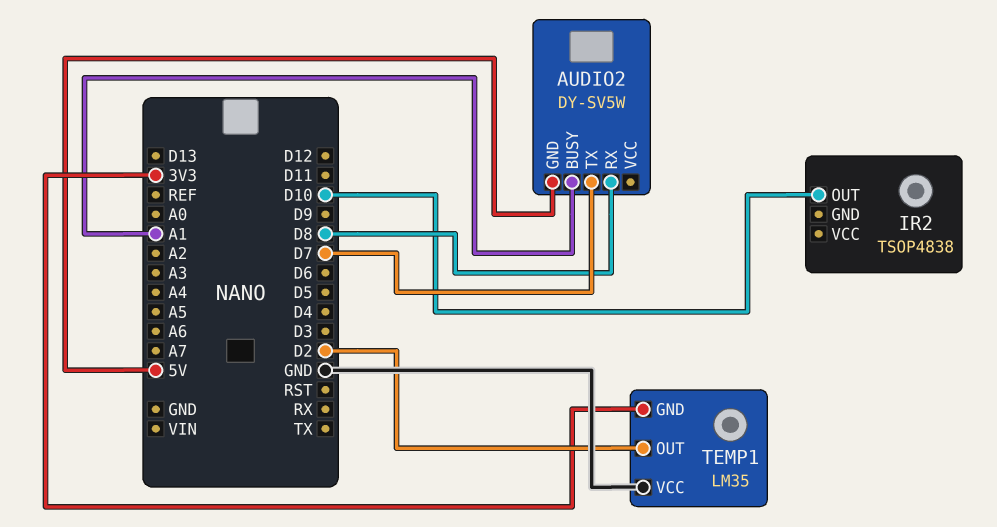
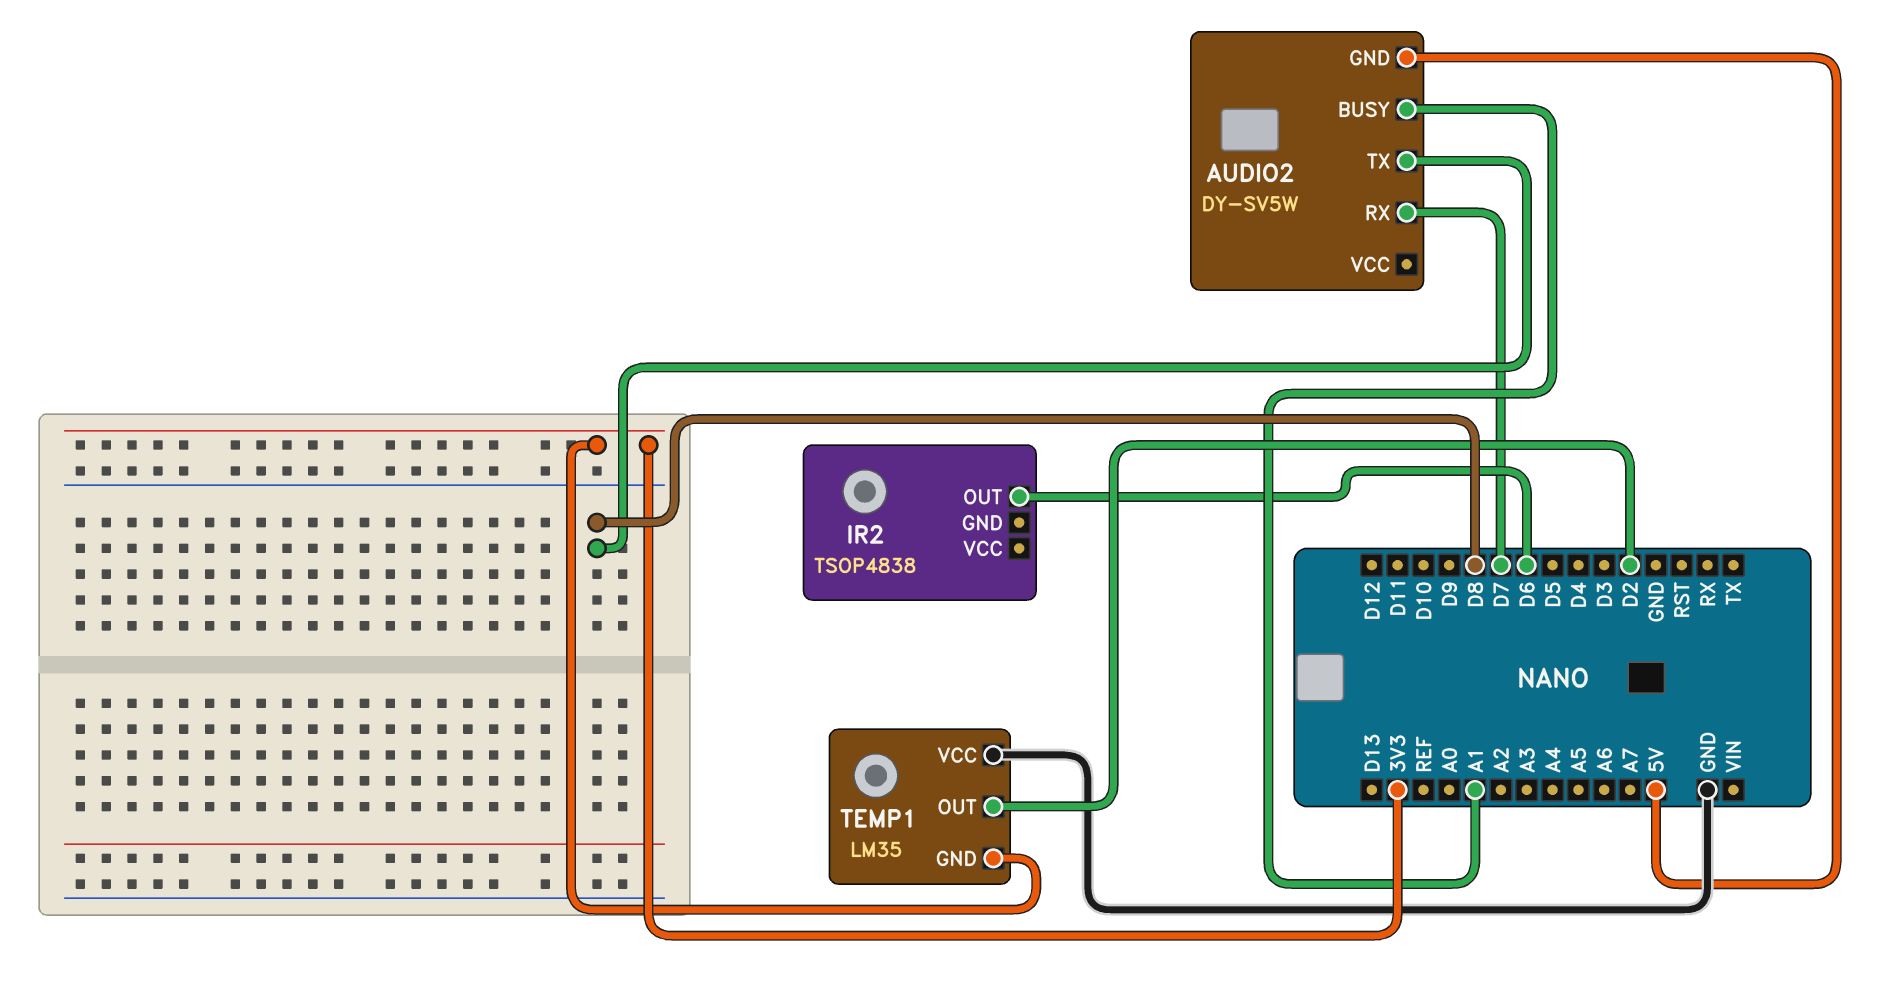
AUDIO2 pin RX: D8 -> D7
AUDIO2 pin TX: D7 -> D8
IR2 pin OUT: D10 -> D6

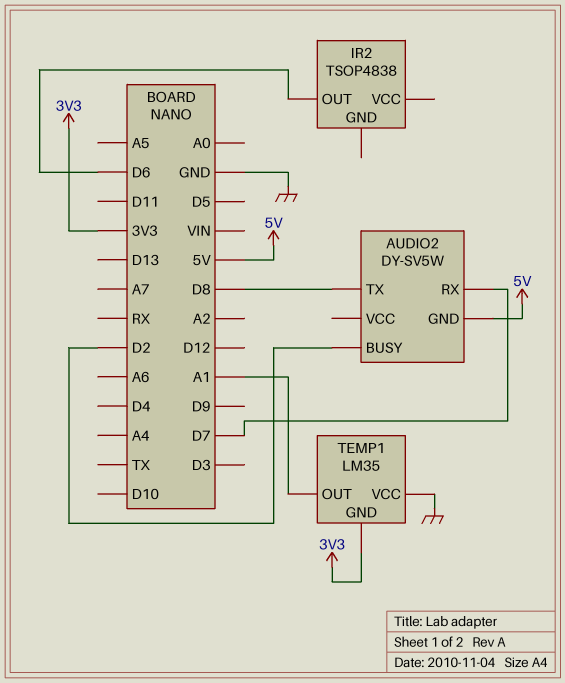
AUDIO2 pin BUSY: A1 -> D2
TEMP1 pin OUT: D2 -> A1

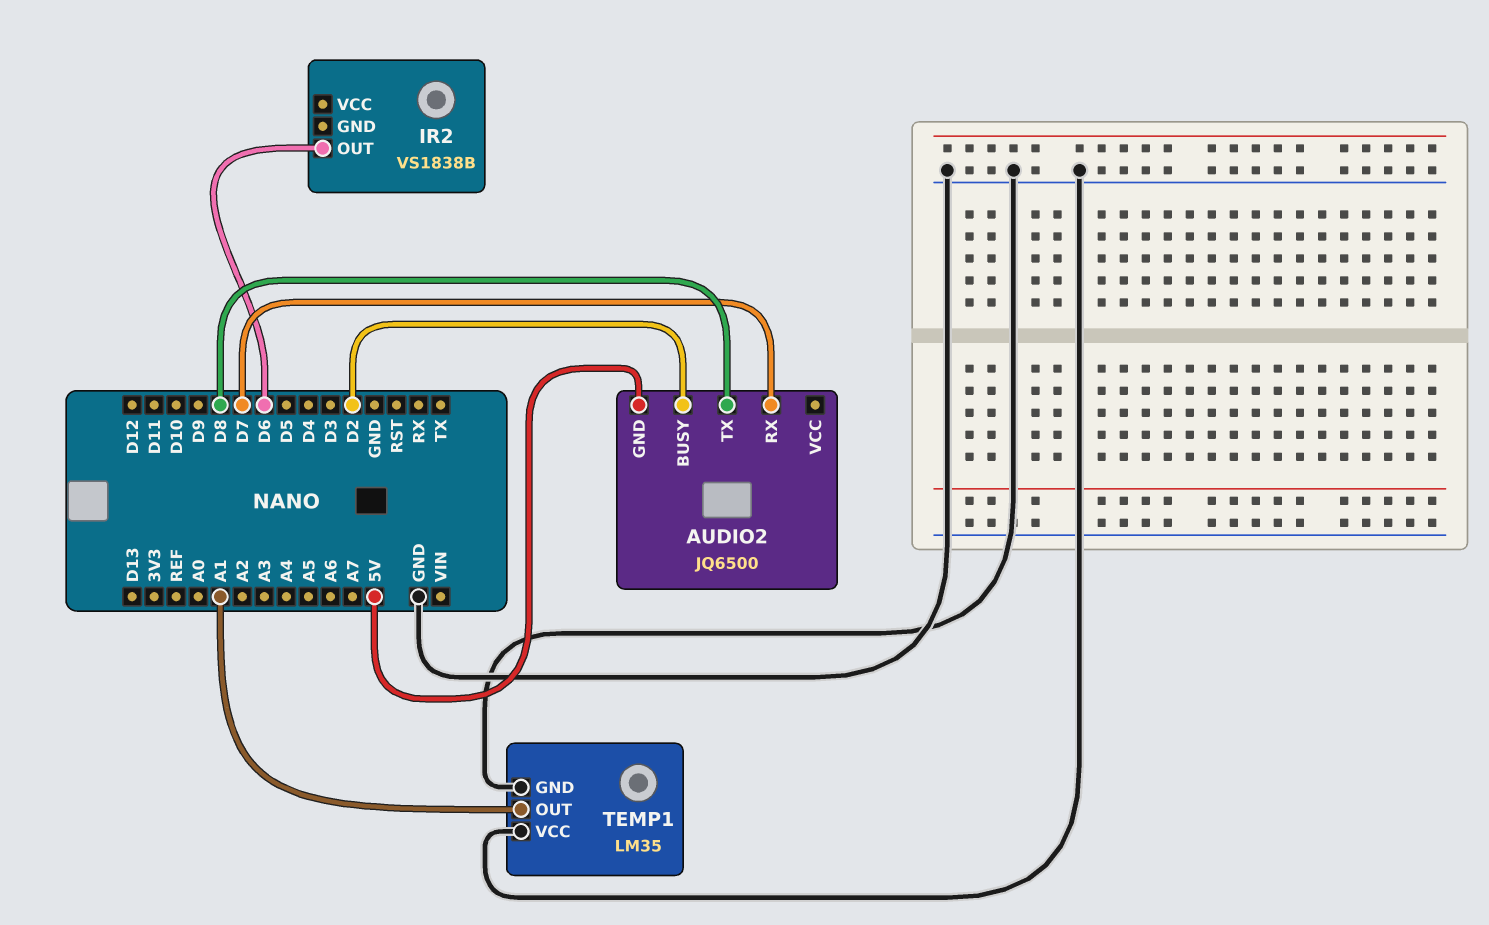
AUDIO2: DY-SV5W -> JQ6500
IR2: TSOP4838 -> VS1838B
TEMP1 pin GND: 3V3 -> GND

